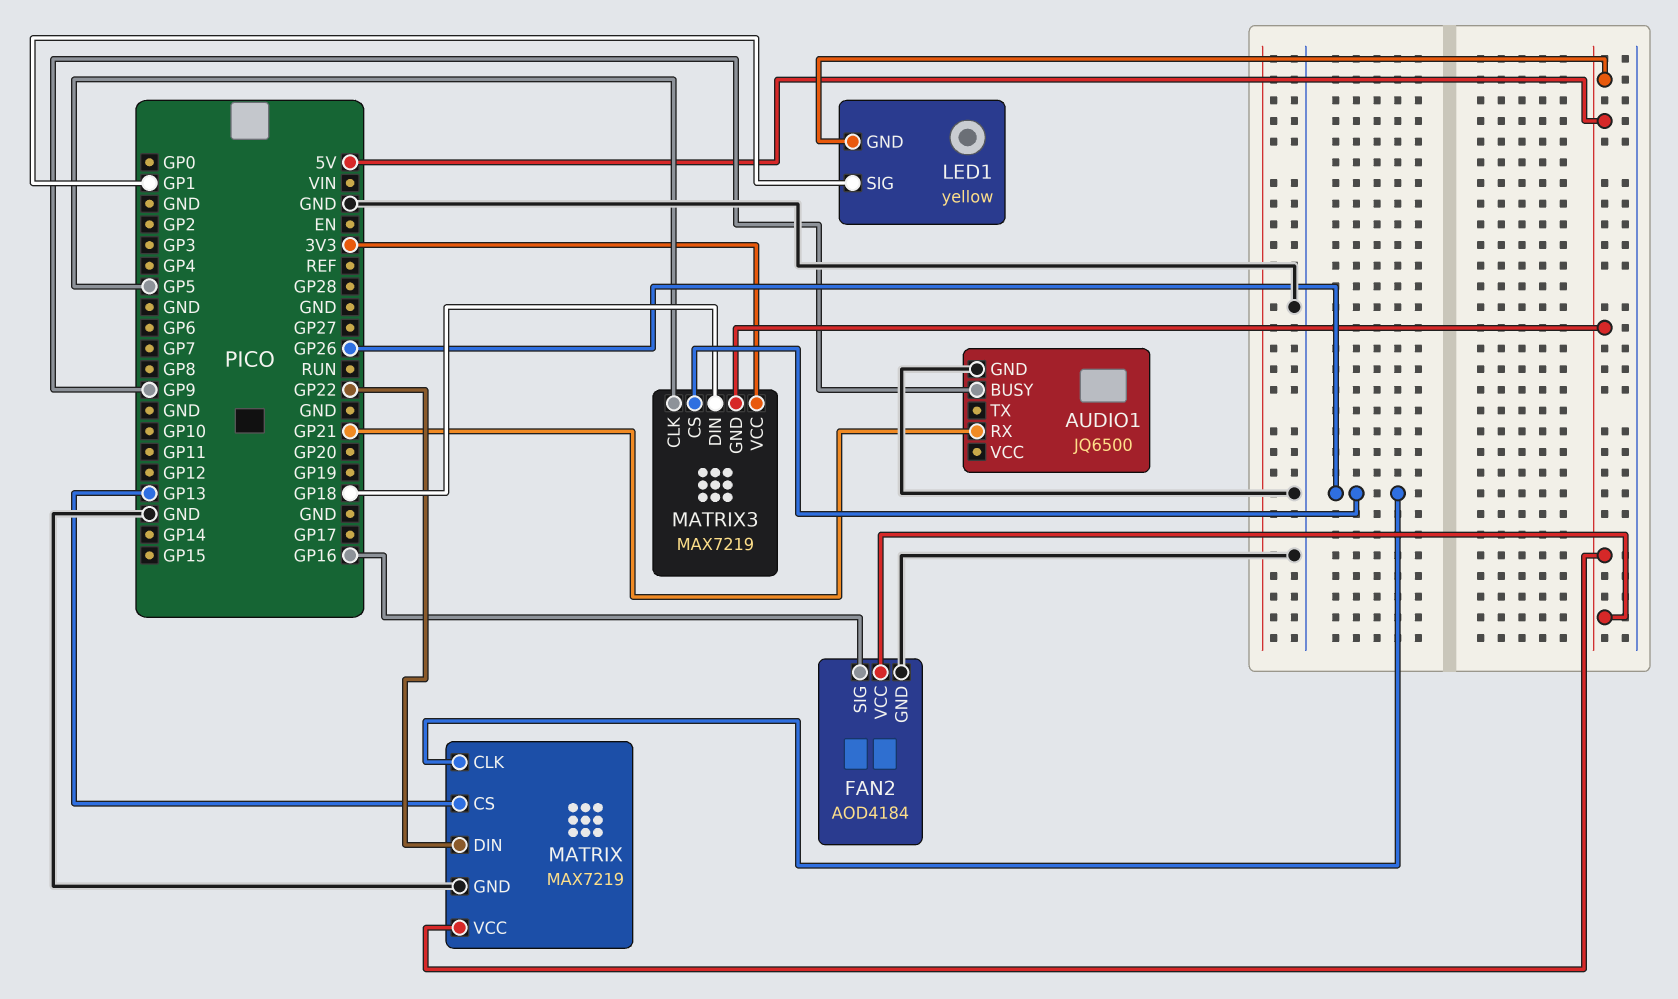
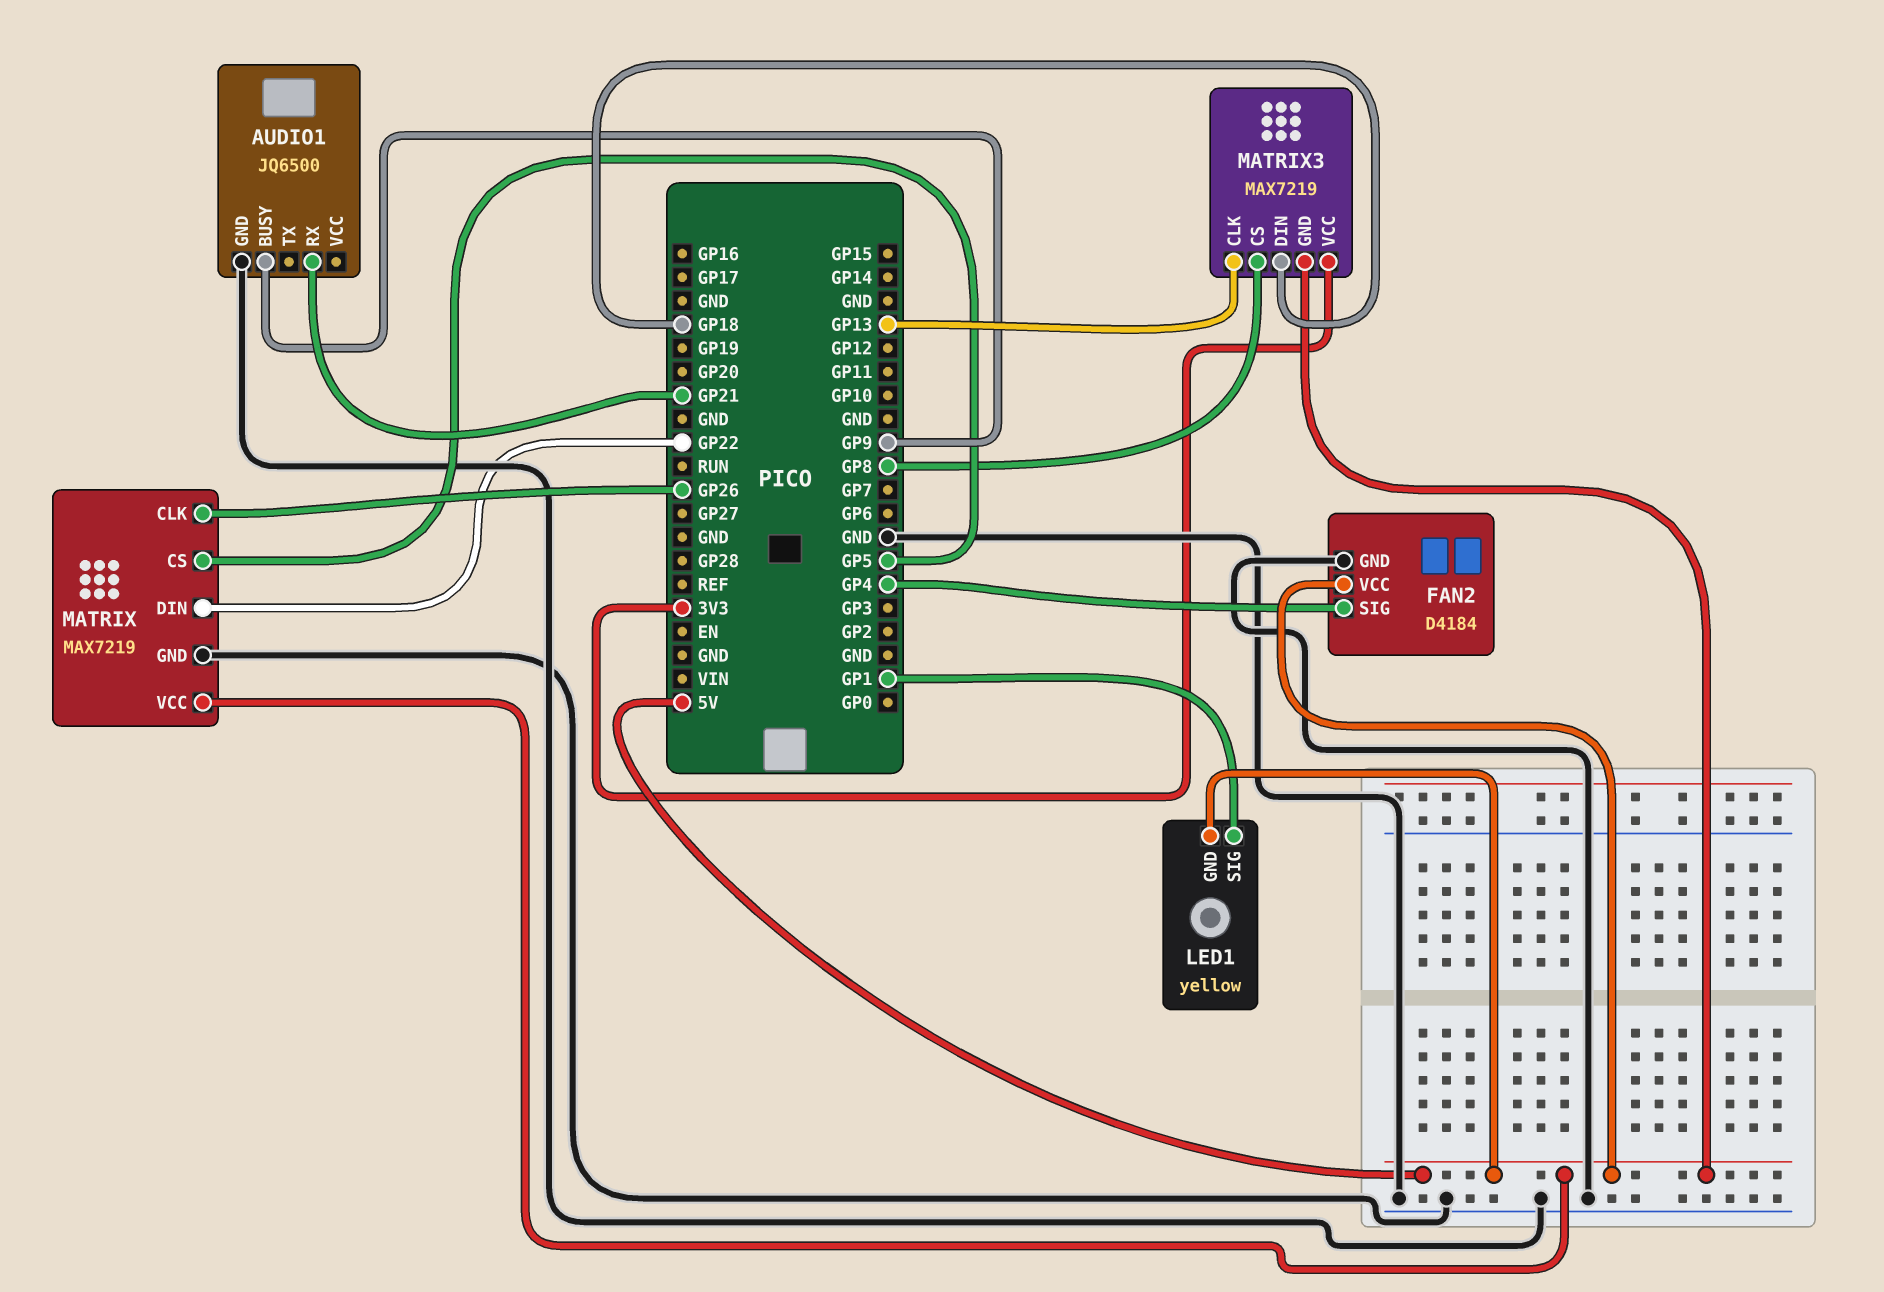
FAN2: AOD4184 -> D4184
FAN2 pin SIG: GP16 -> GP4
MATRIX pin CS: GP13 -> GP5
MATRIX3 pin CLK: GP5 -> GP13
MATRIX3 pin CS: GP26 -> GP8

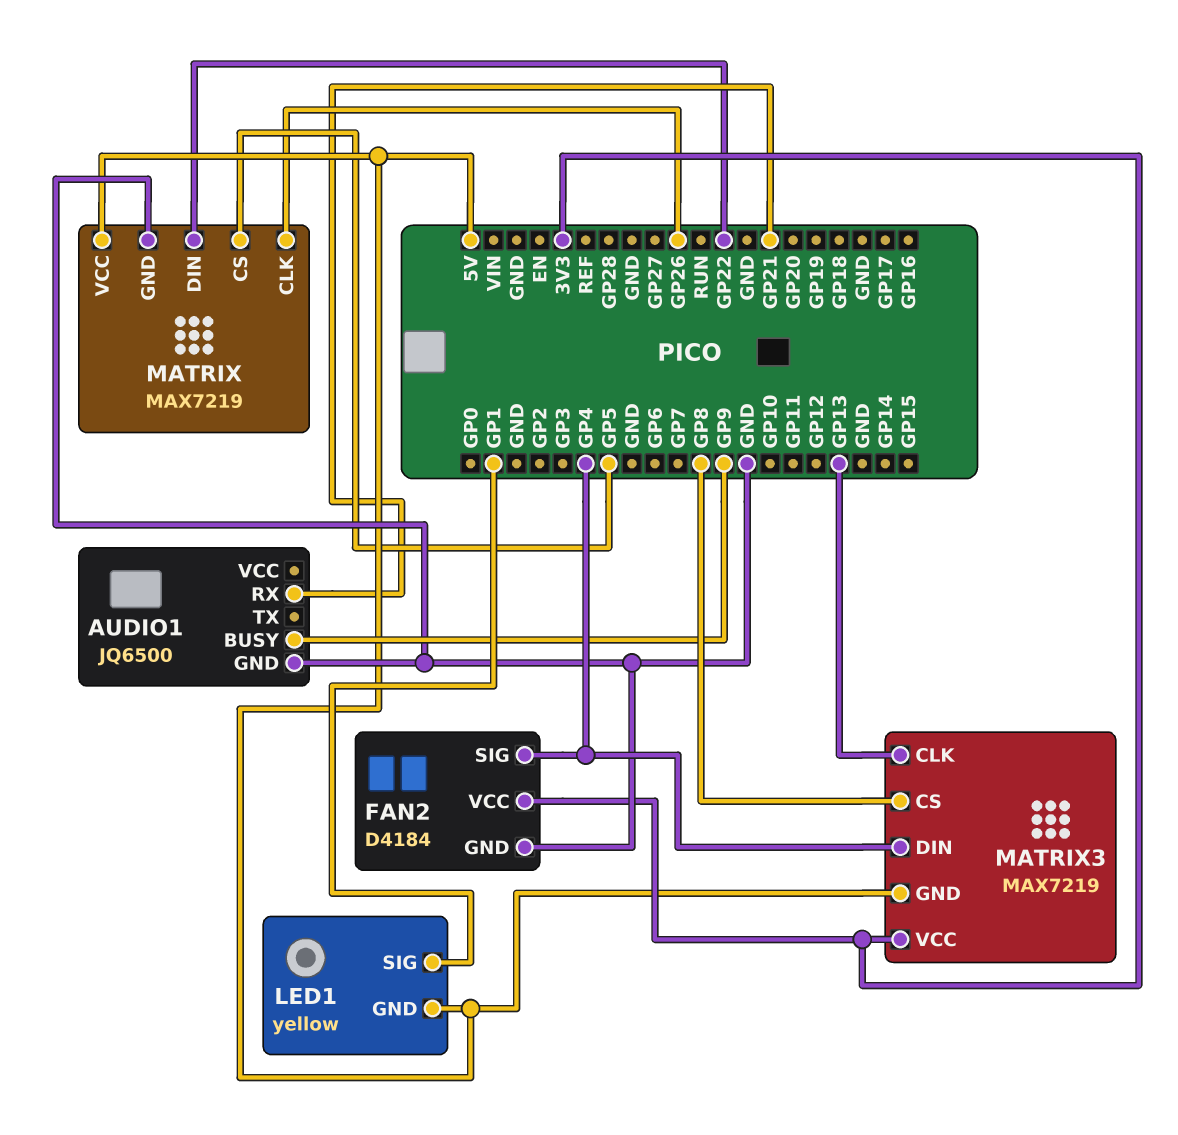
FAN2 pin VCC: 5V -> 3V3
MATRIX3 pin DIN: GP18 -> GP4

